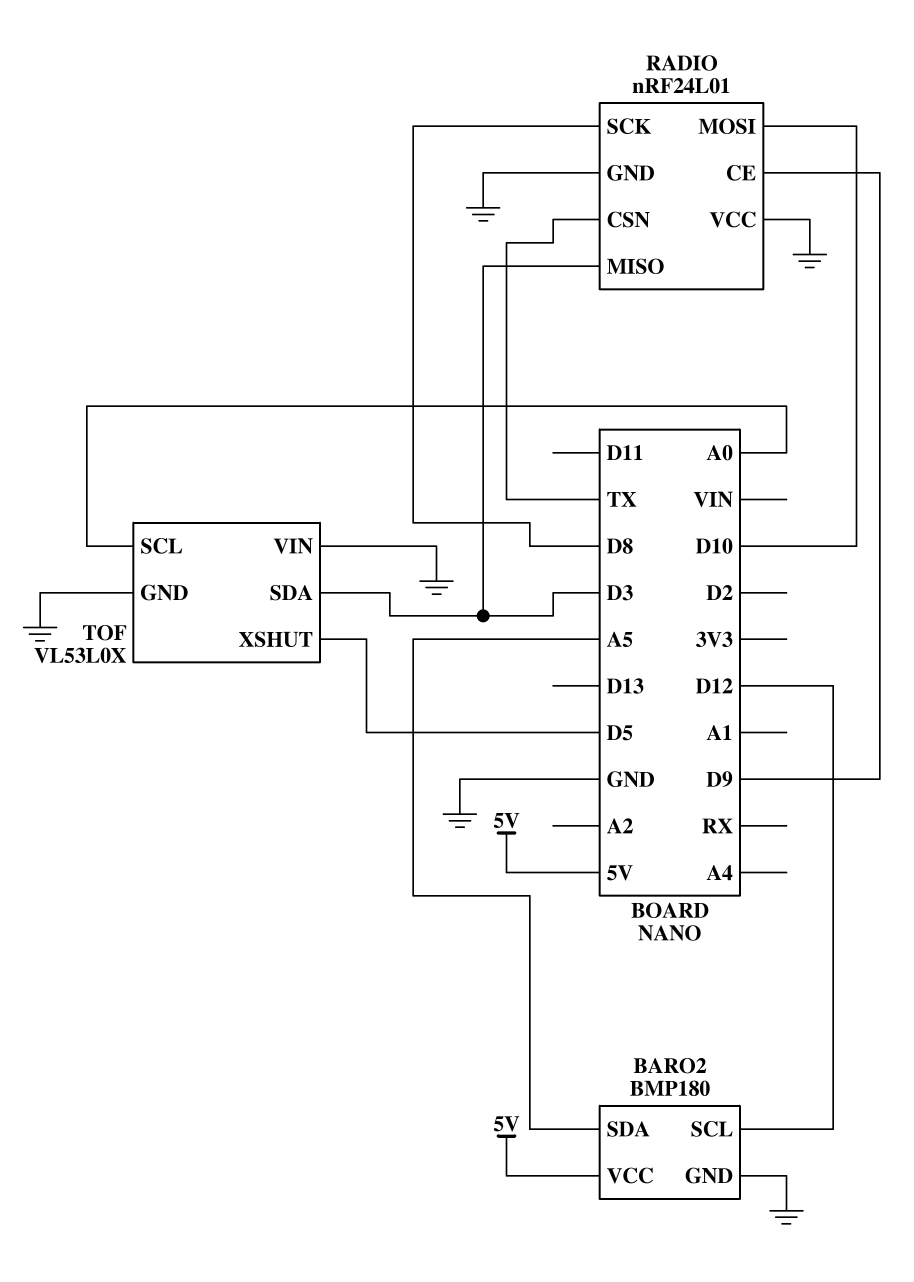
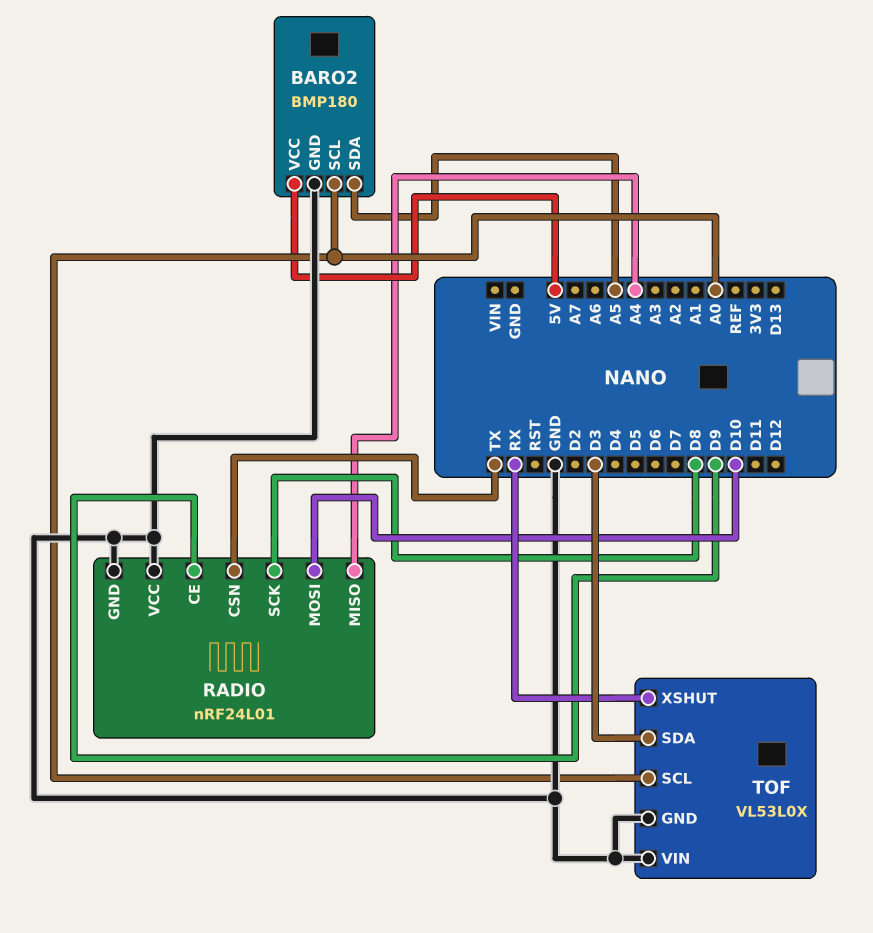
BARO2 pin SCL: D12 -> A0
RADIO pin MISO: D3 -> A4
TOF pin XSHUT: D5 -> RX

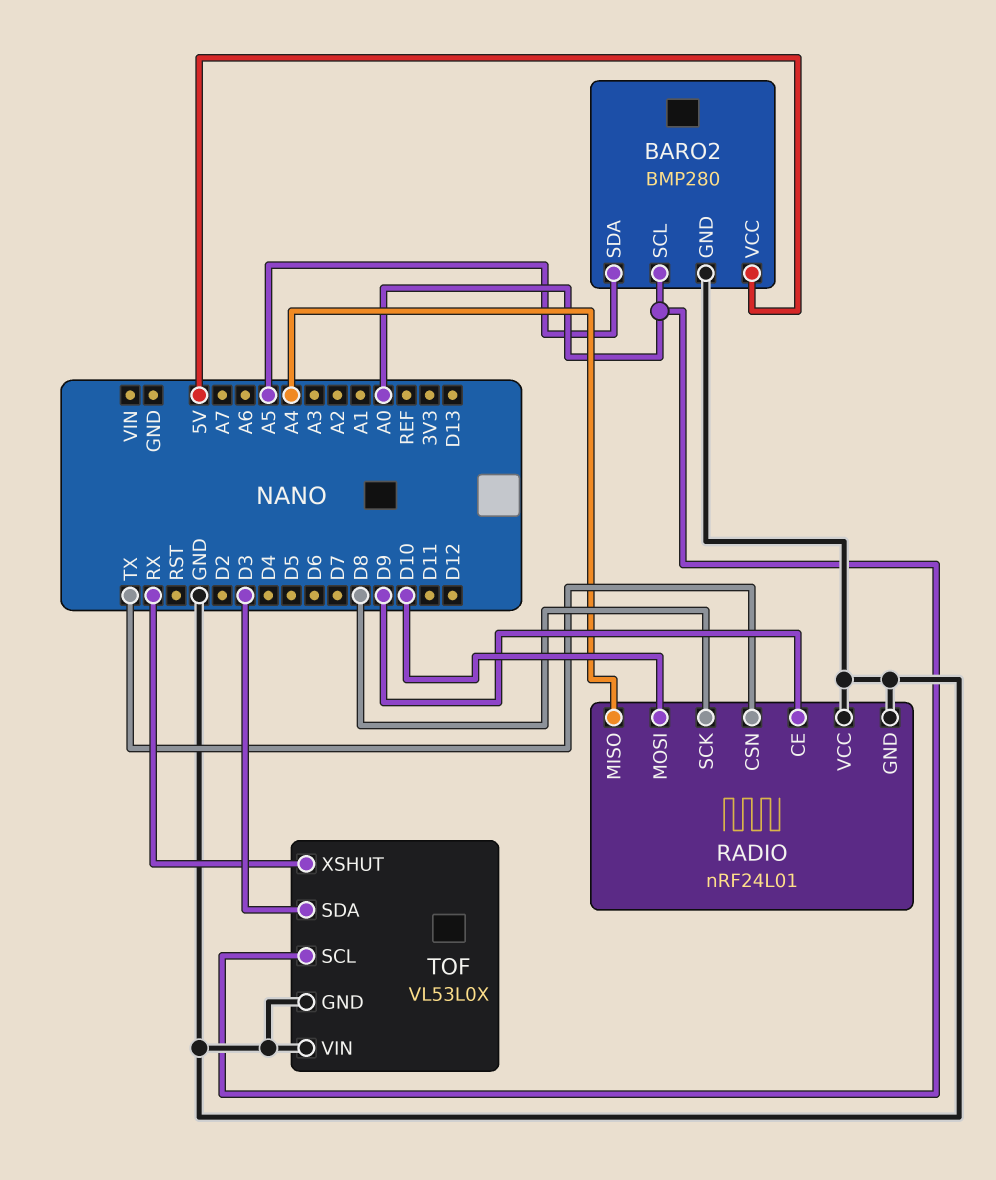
BARO2: BMP180 -> BMP280

